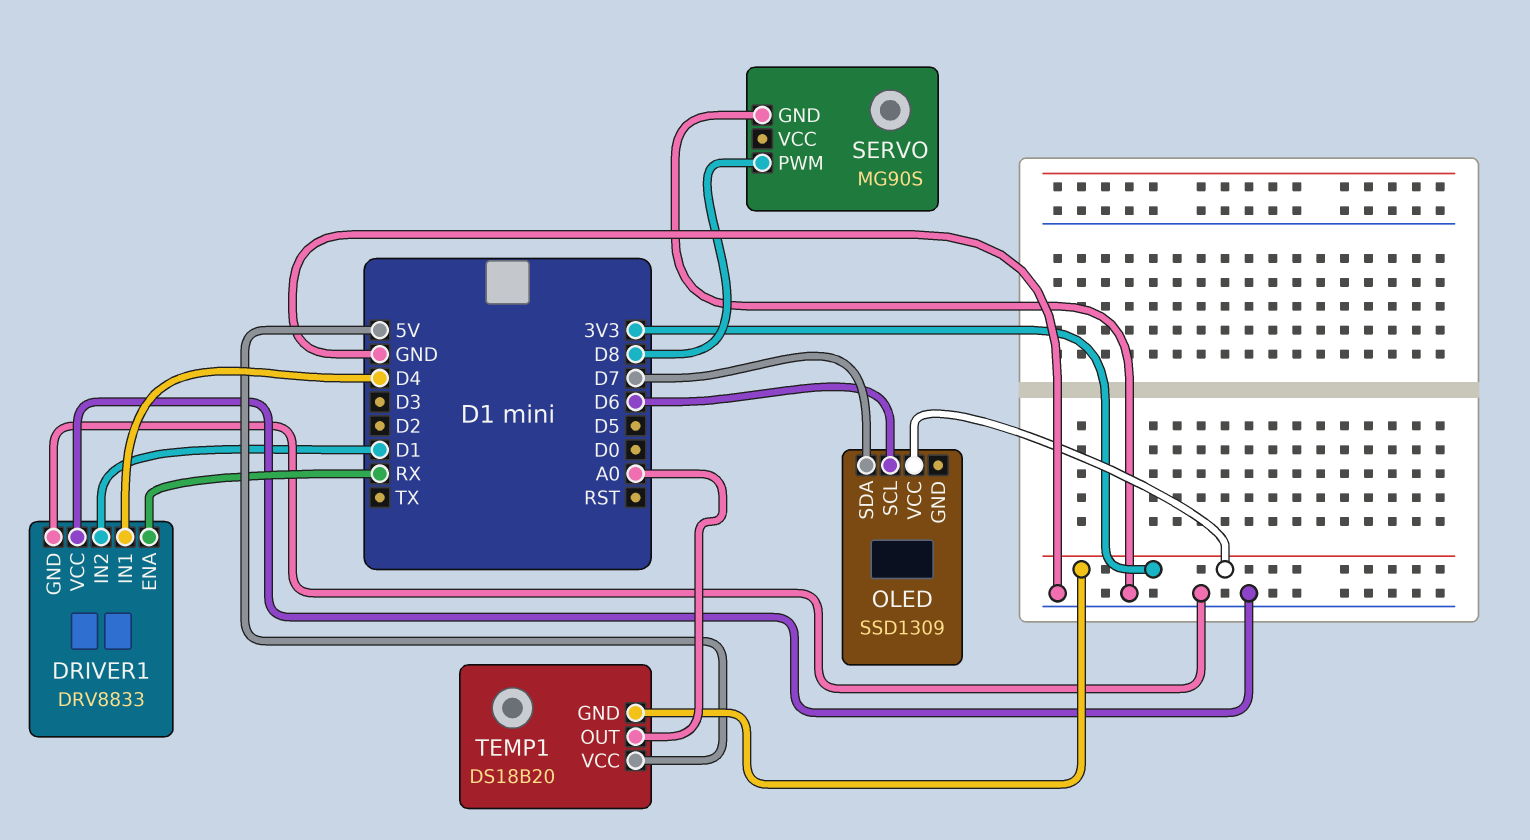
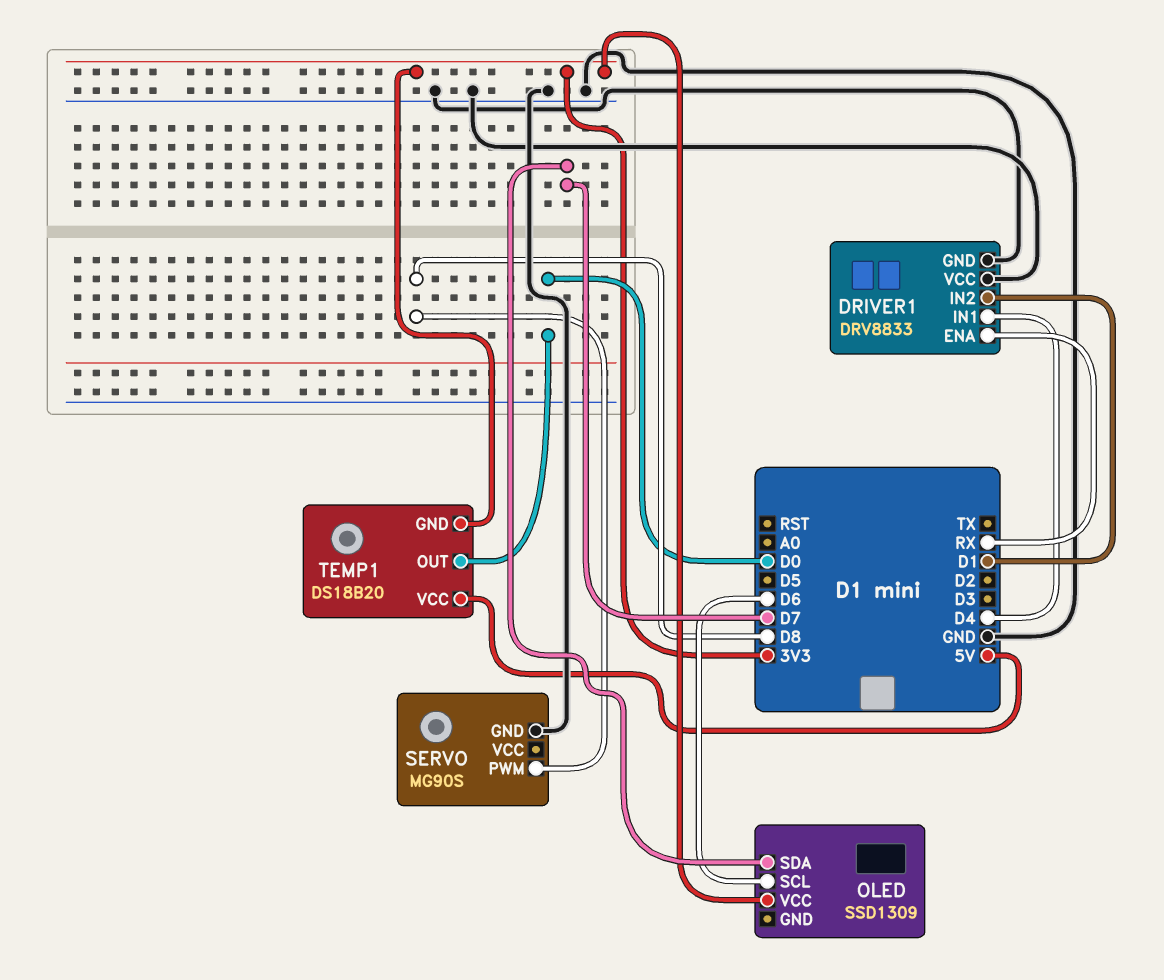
TEMP1 pin OUT: A0 -> D0

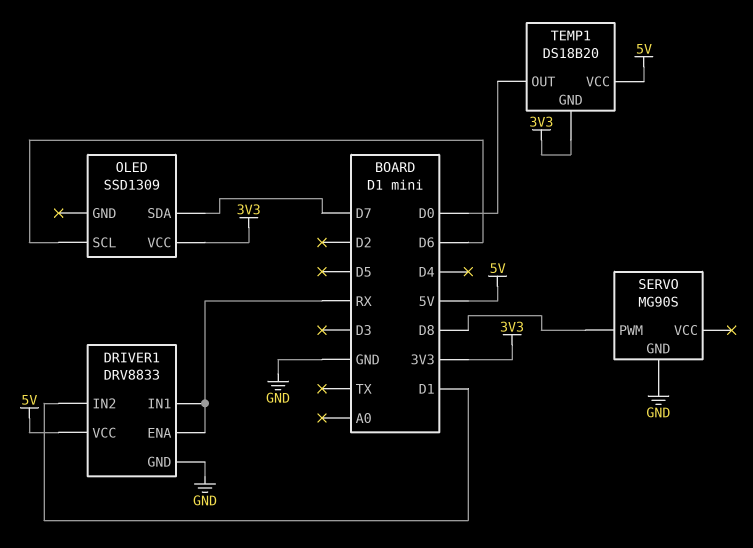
DRIVER1 pin IN1: D4 -> RX
DRIVER1 pin VCC: GND -> 5V

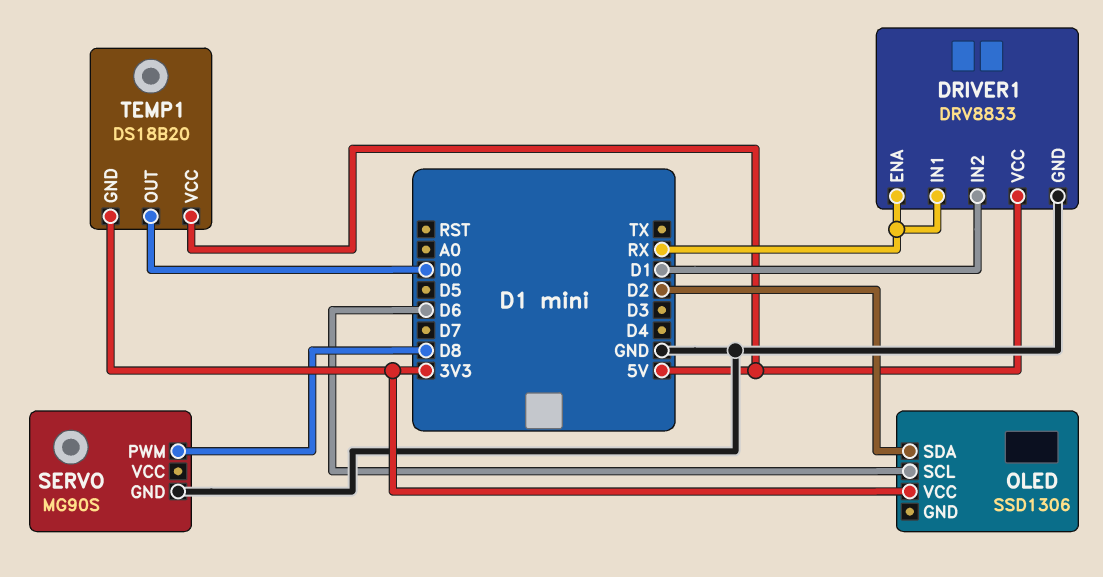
OLED: SSD1309 -> SSD1306
OLED pin SDA: D7 -> D2

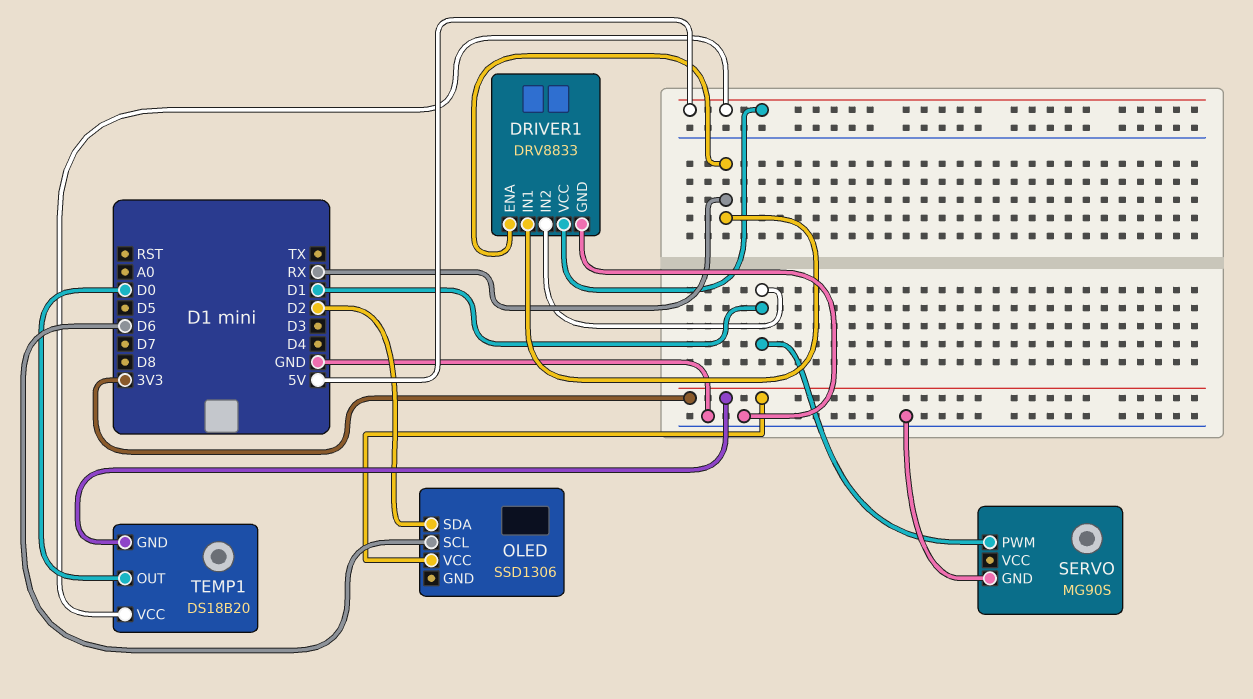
SERVO pin PWM: D8 -> D1

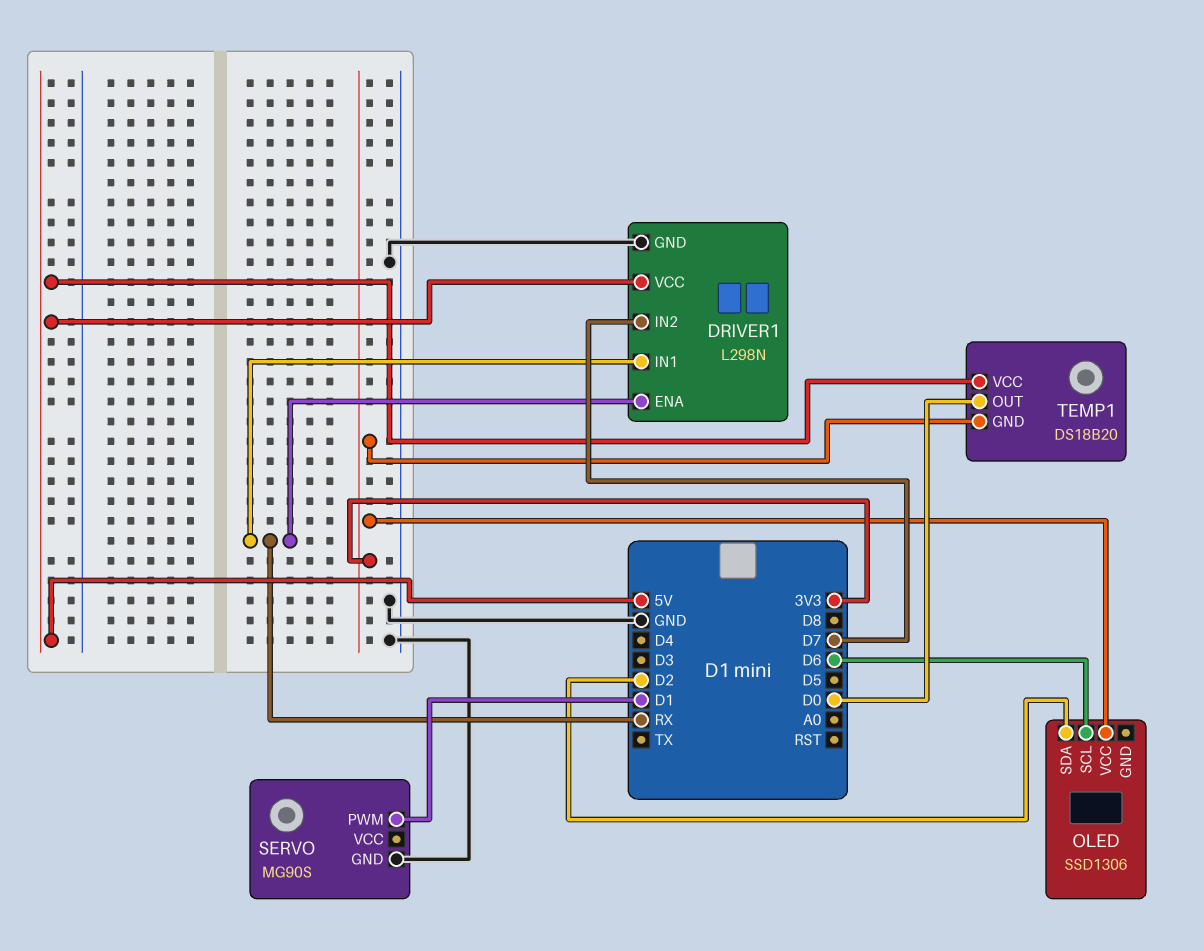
DRIVER1: DRV8833 -> L298N
DRIVER1 pin IN2: D1 -> D7

